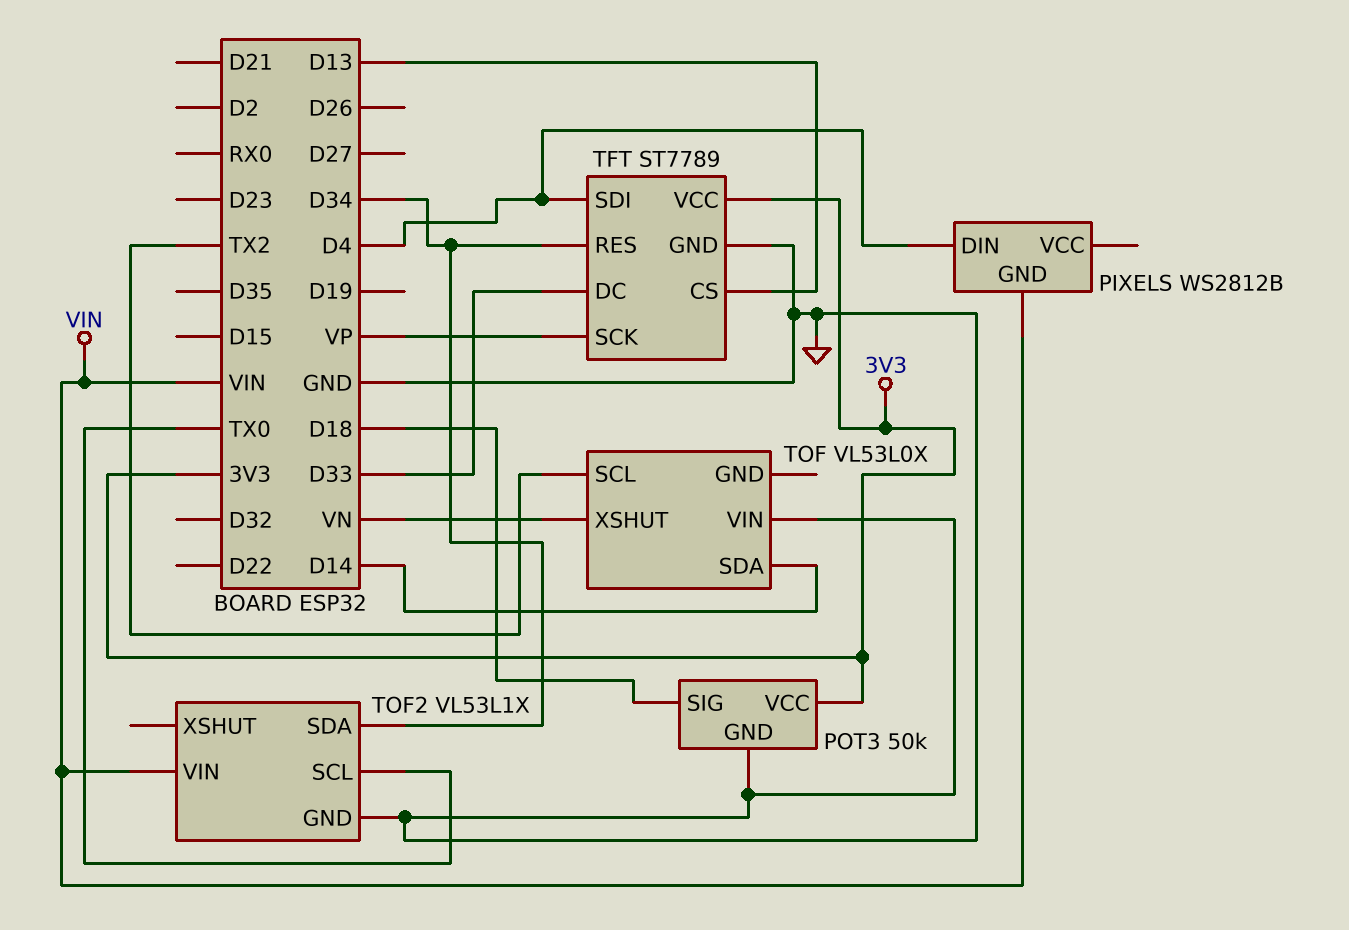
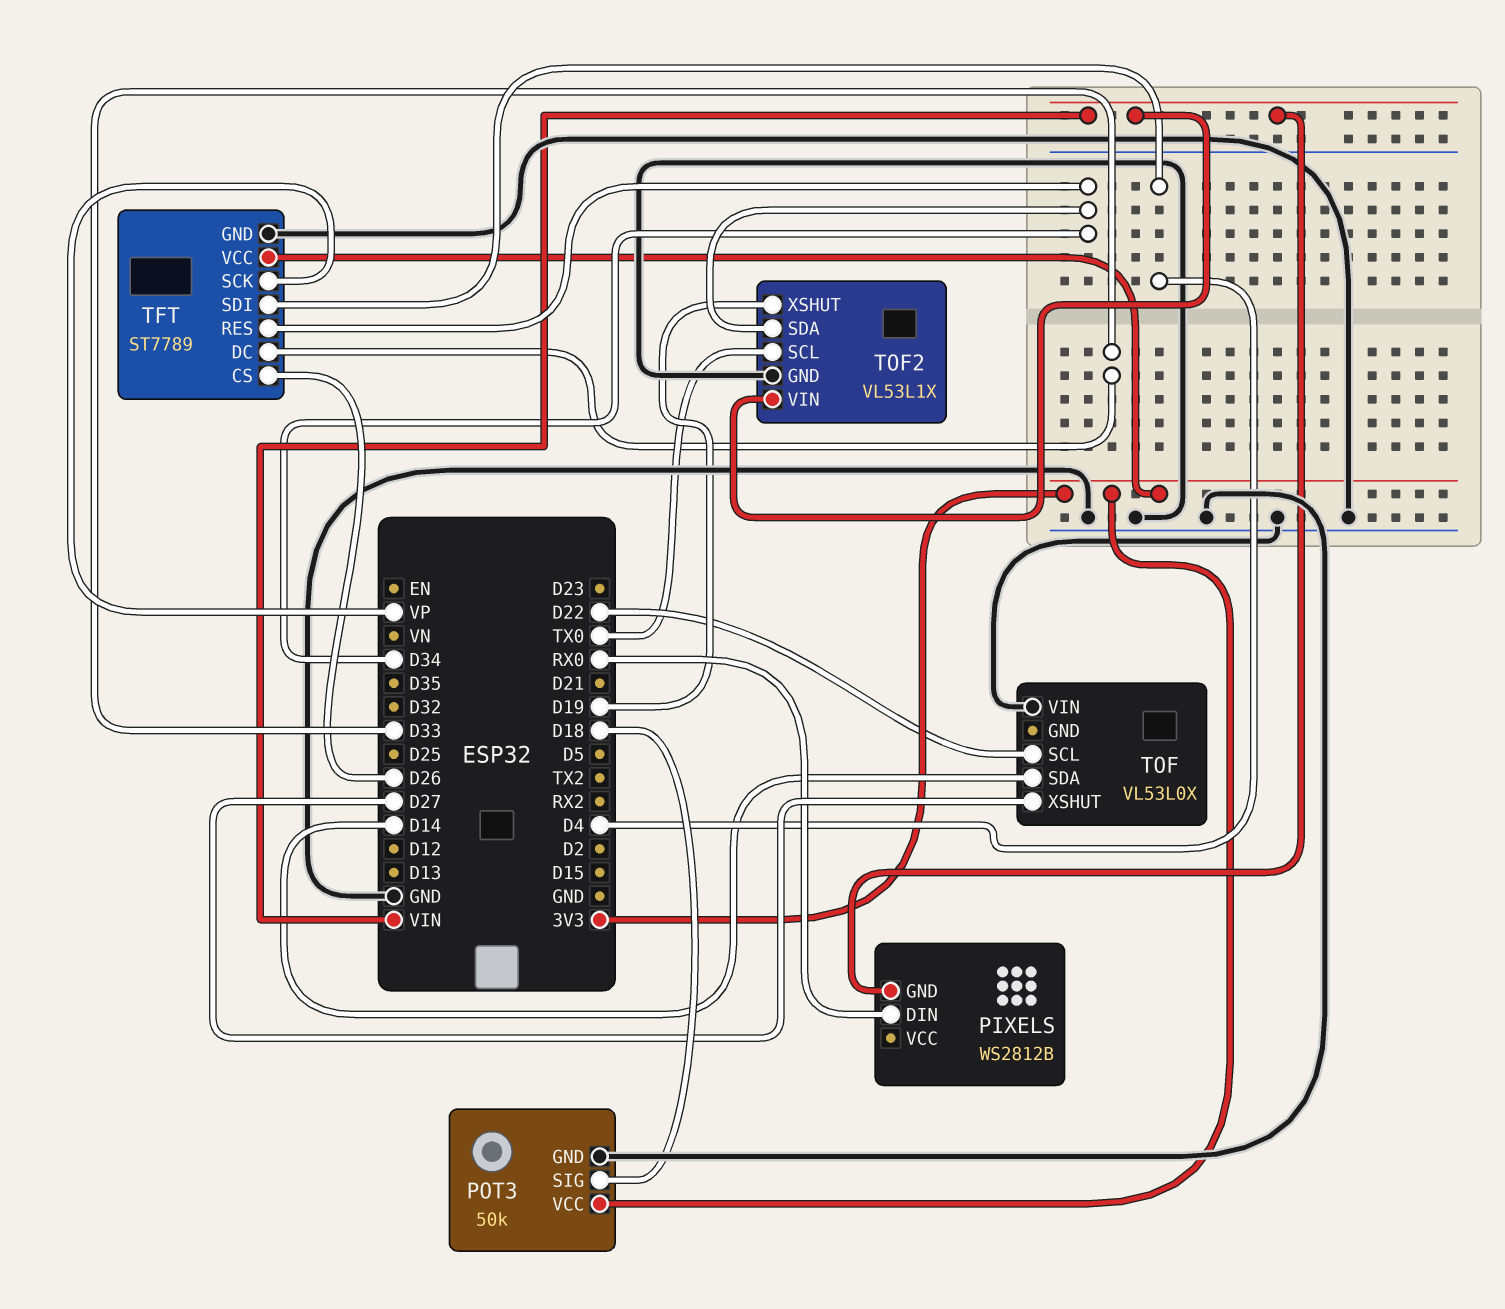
PIXELS pin DIN: D4 -> RX0
TFT pin CS: D13 -> D26
TOF pin SCL: TX2 -> D22
TOF pin XSHUT: VN -> D27
TOF2 pin XSHUT: none -> D19

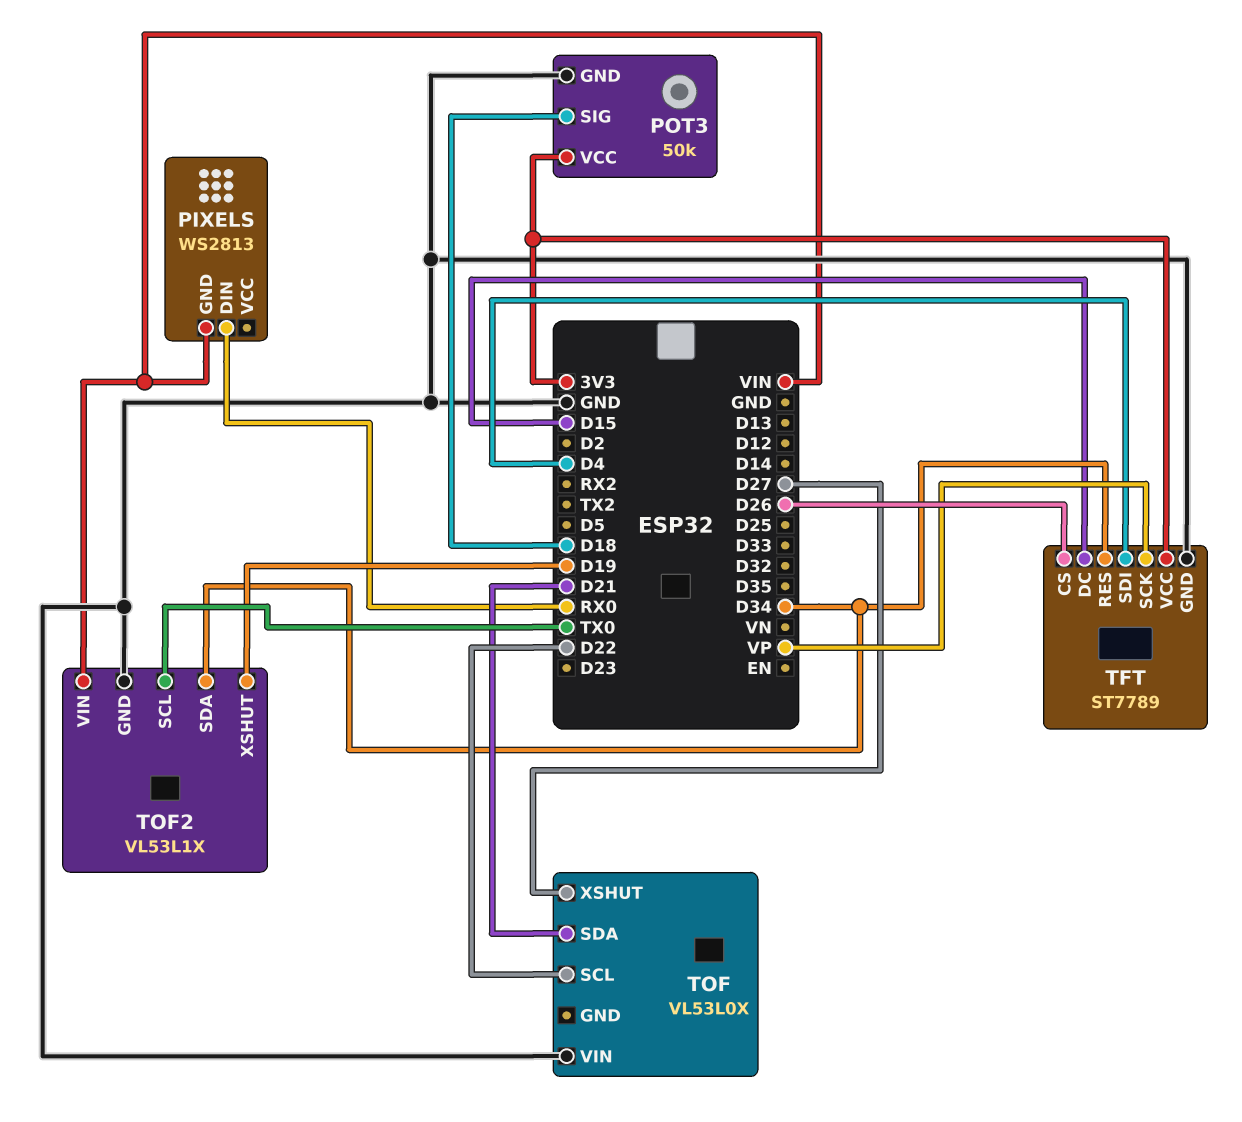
PIXELS: WS2812B -> WS2813
TFT pin DC: D33 -> D15
TOF pin SDA: D14 -> D21

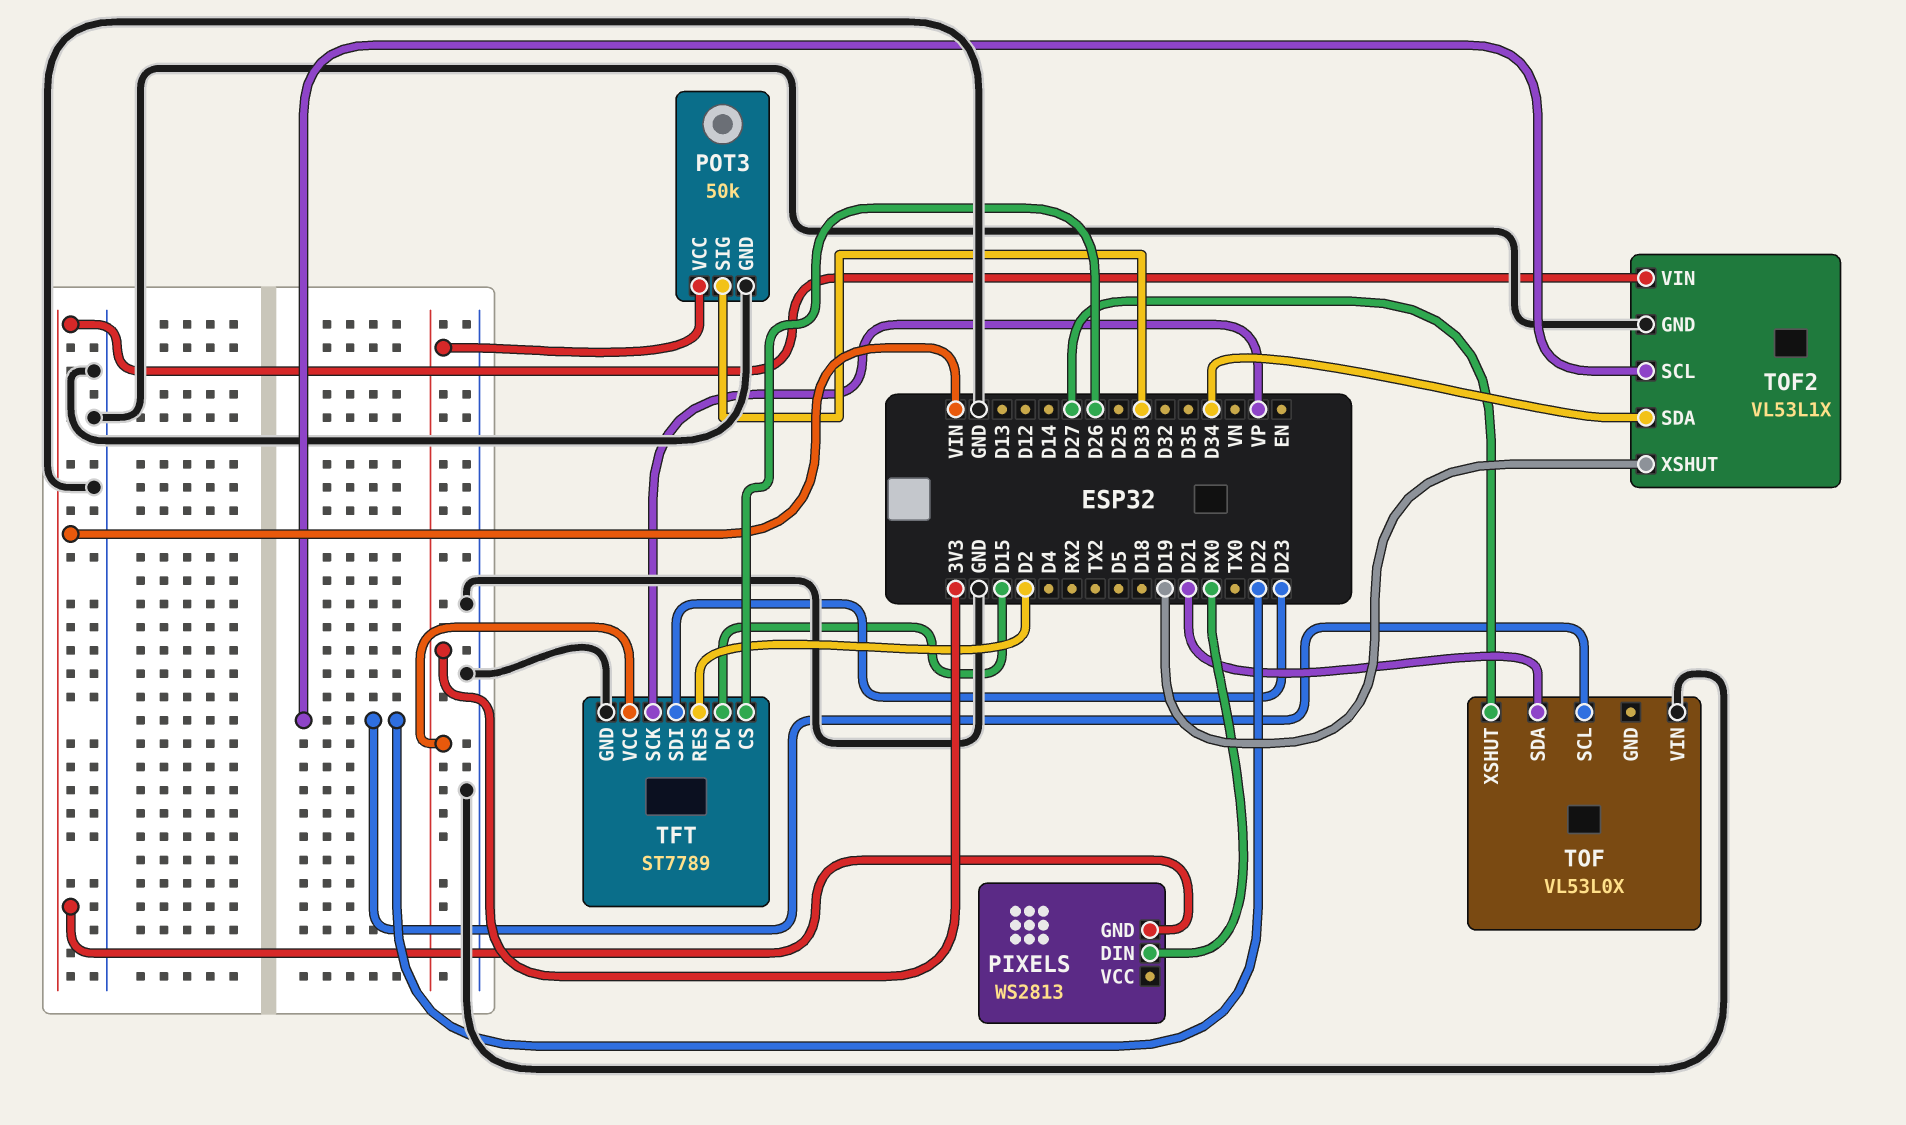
POT3 pin SIG: D18 -> D33
TFT pin RES: D34 -> D2
TFT pin SDI: D4 -> D23
TOF2 pin SCL: TX0 -> D22

